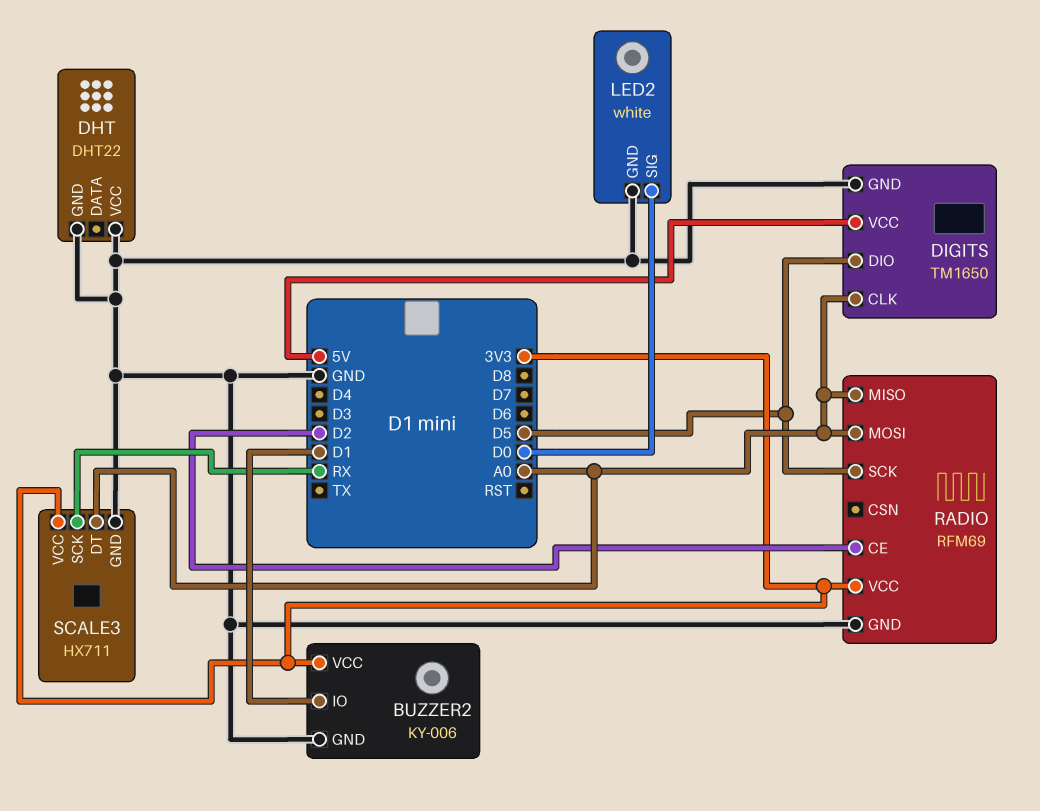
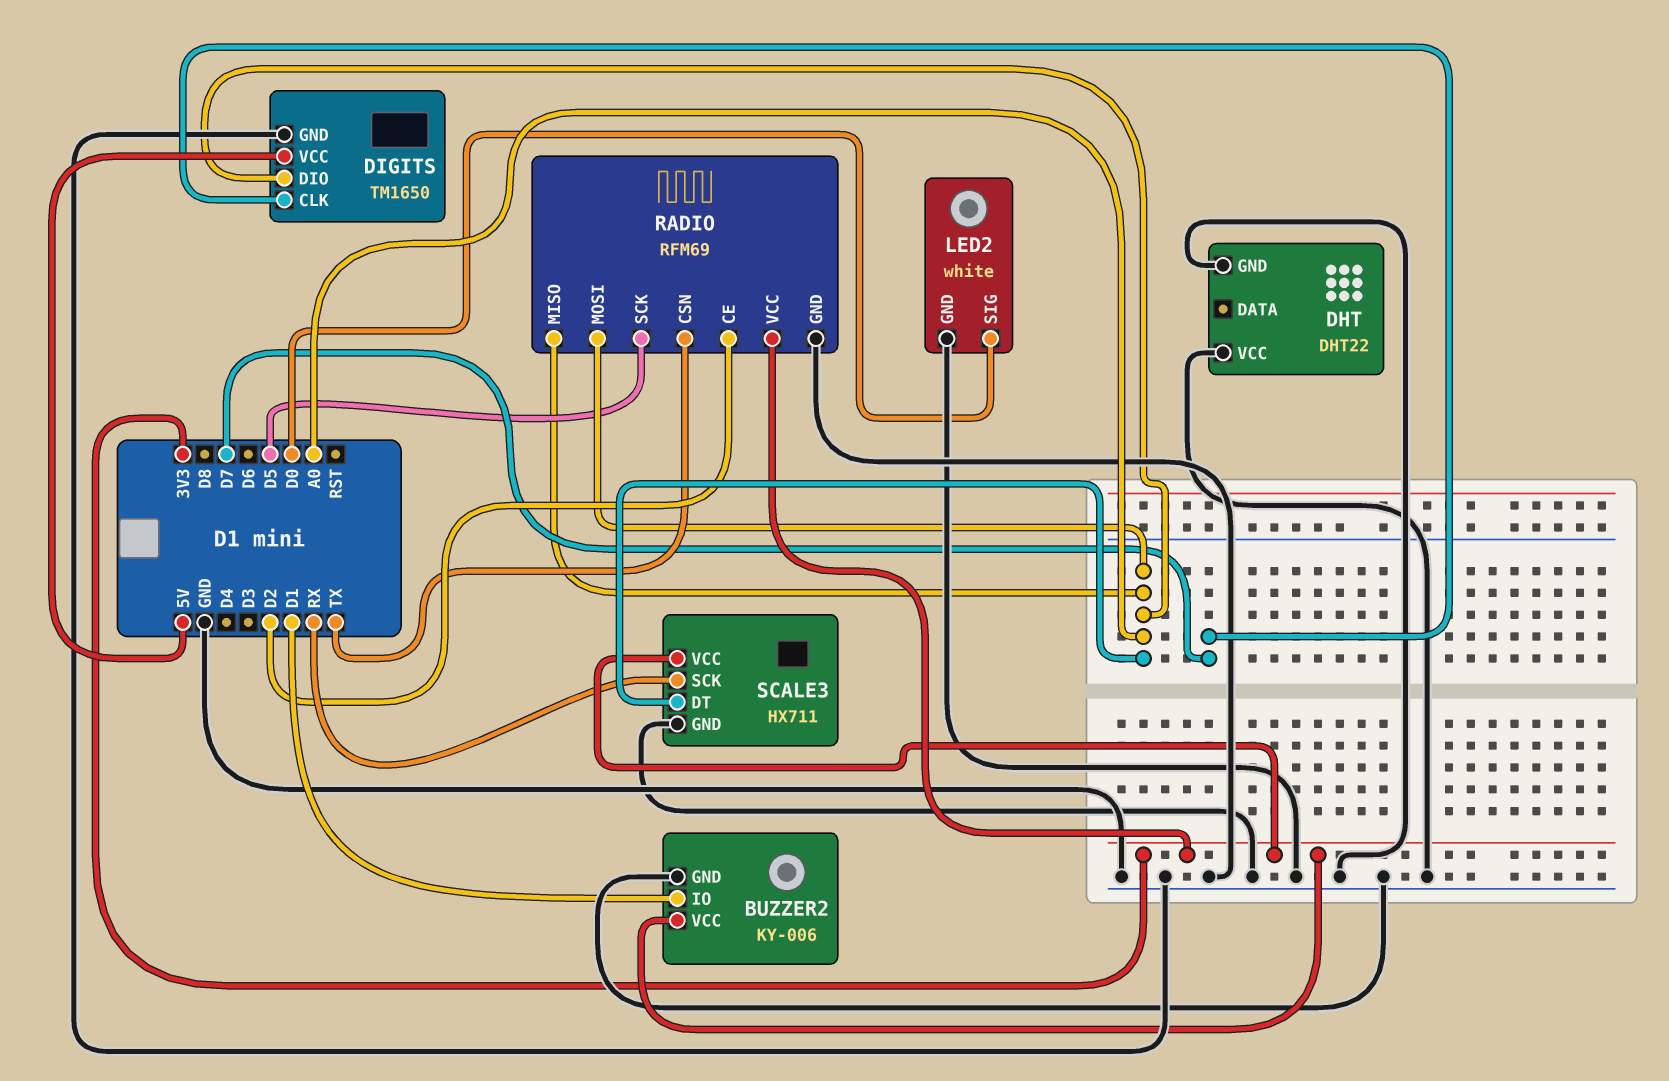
DIGITS pin CLK: A0 -> D7
DIGITS pin DIO: D5 -> A0
RADIO pin CSN: none -> TX

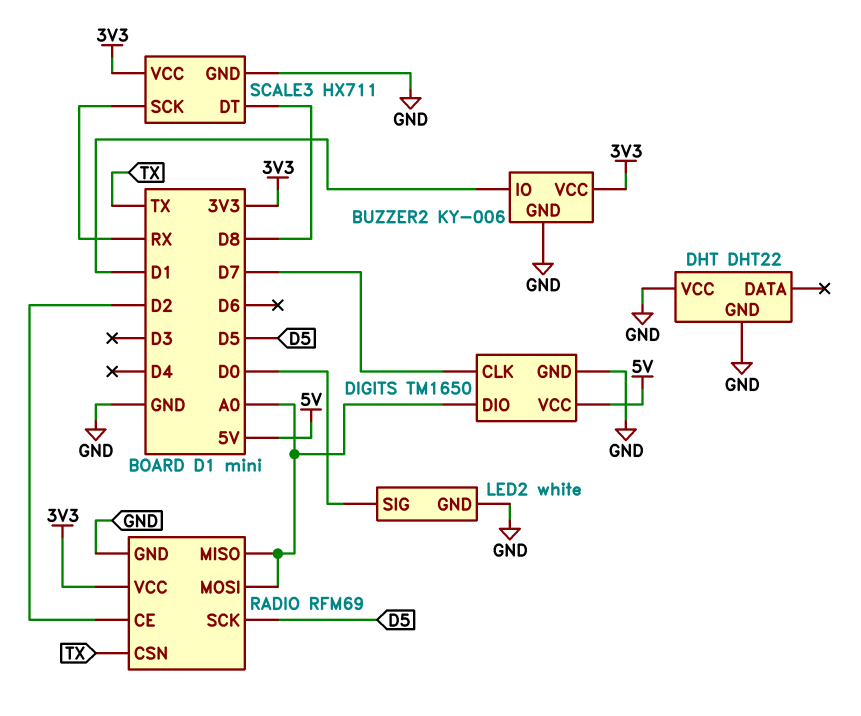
SCALE3 pin DT: A0 -> D8

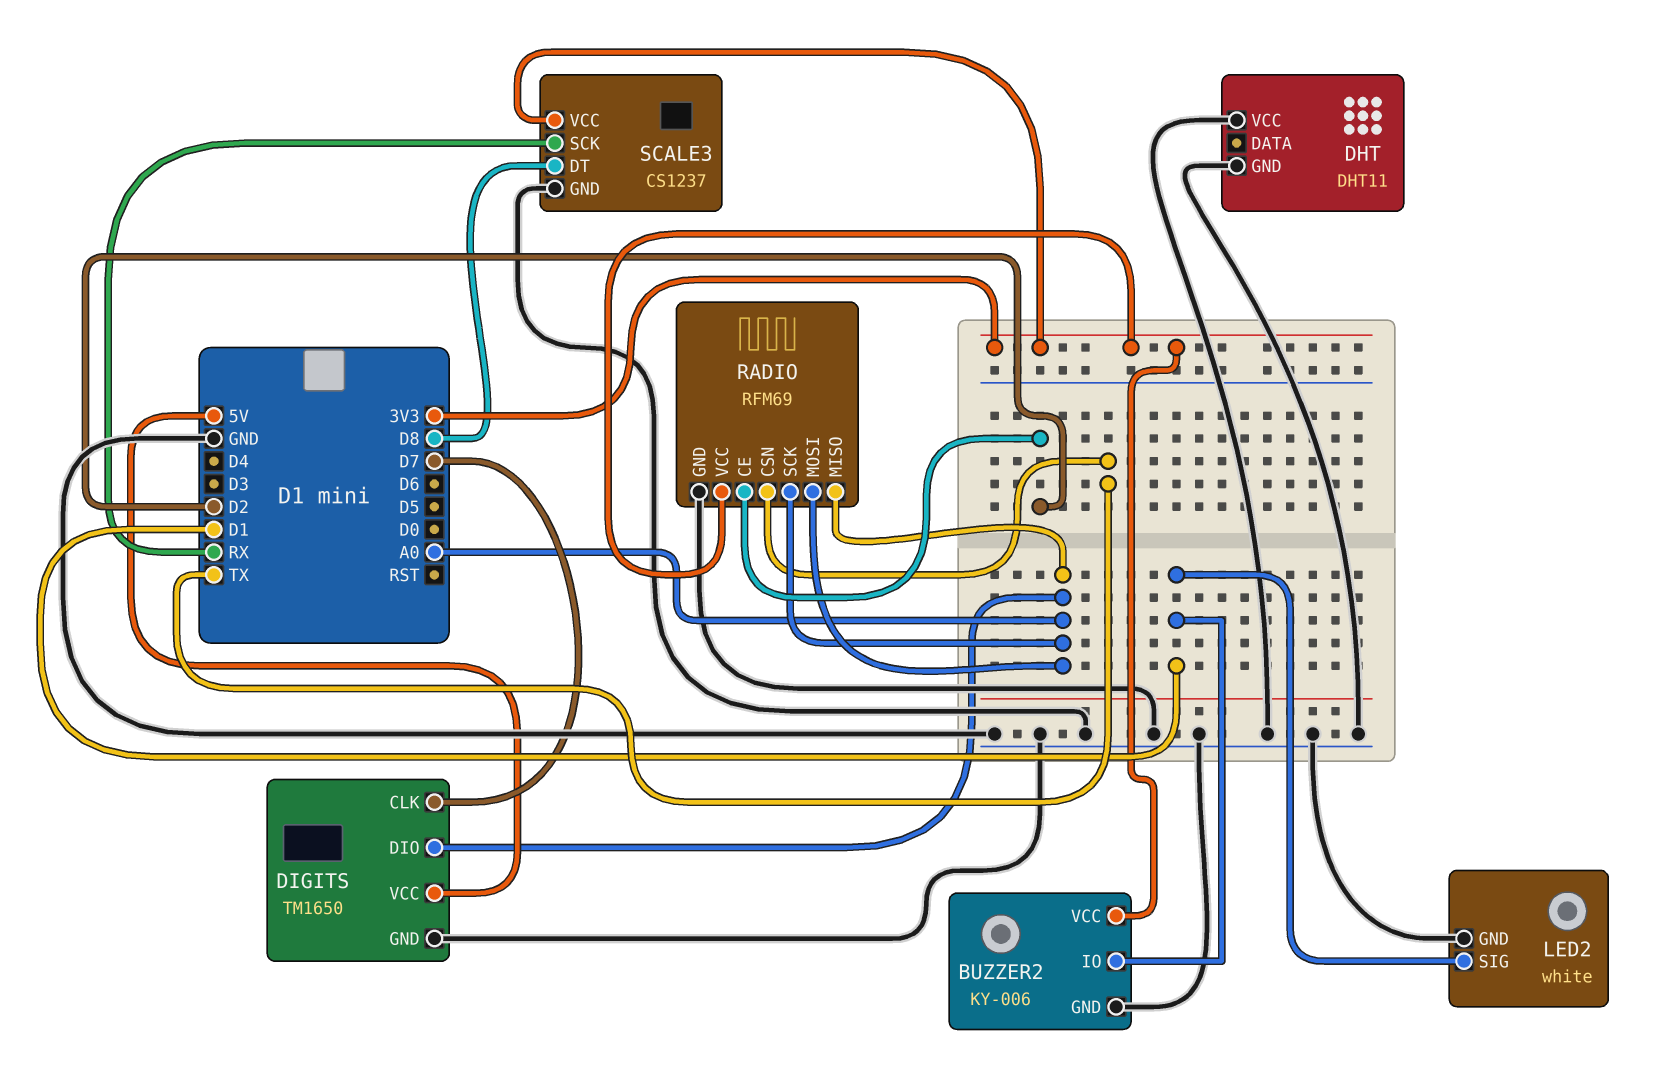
DHT: DHT22 -> DHT11
LED2 pin SIG: D0 -> D1
RADIO pin SCK: D5 -> A0
SCALE3: HX711 -> CS1237

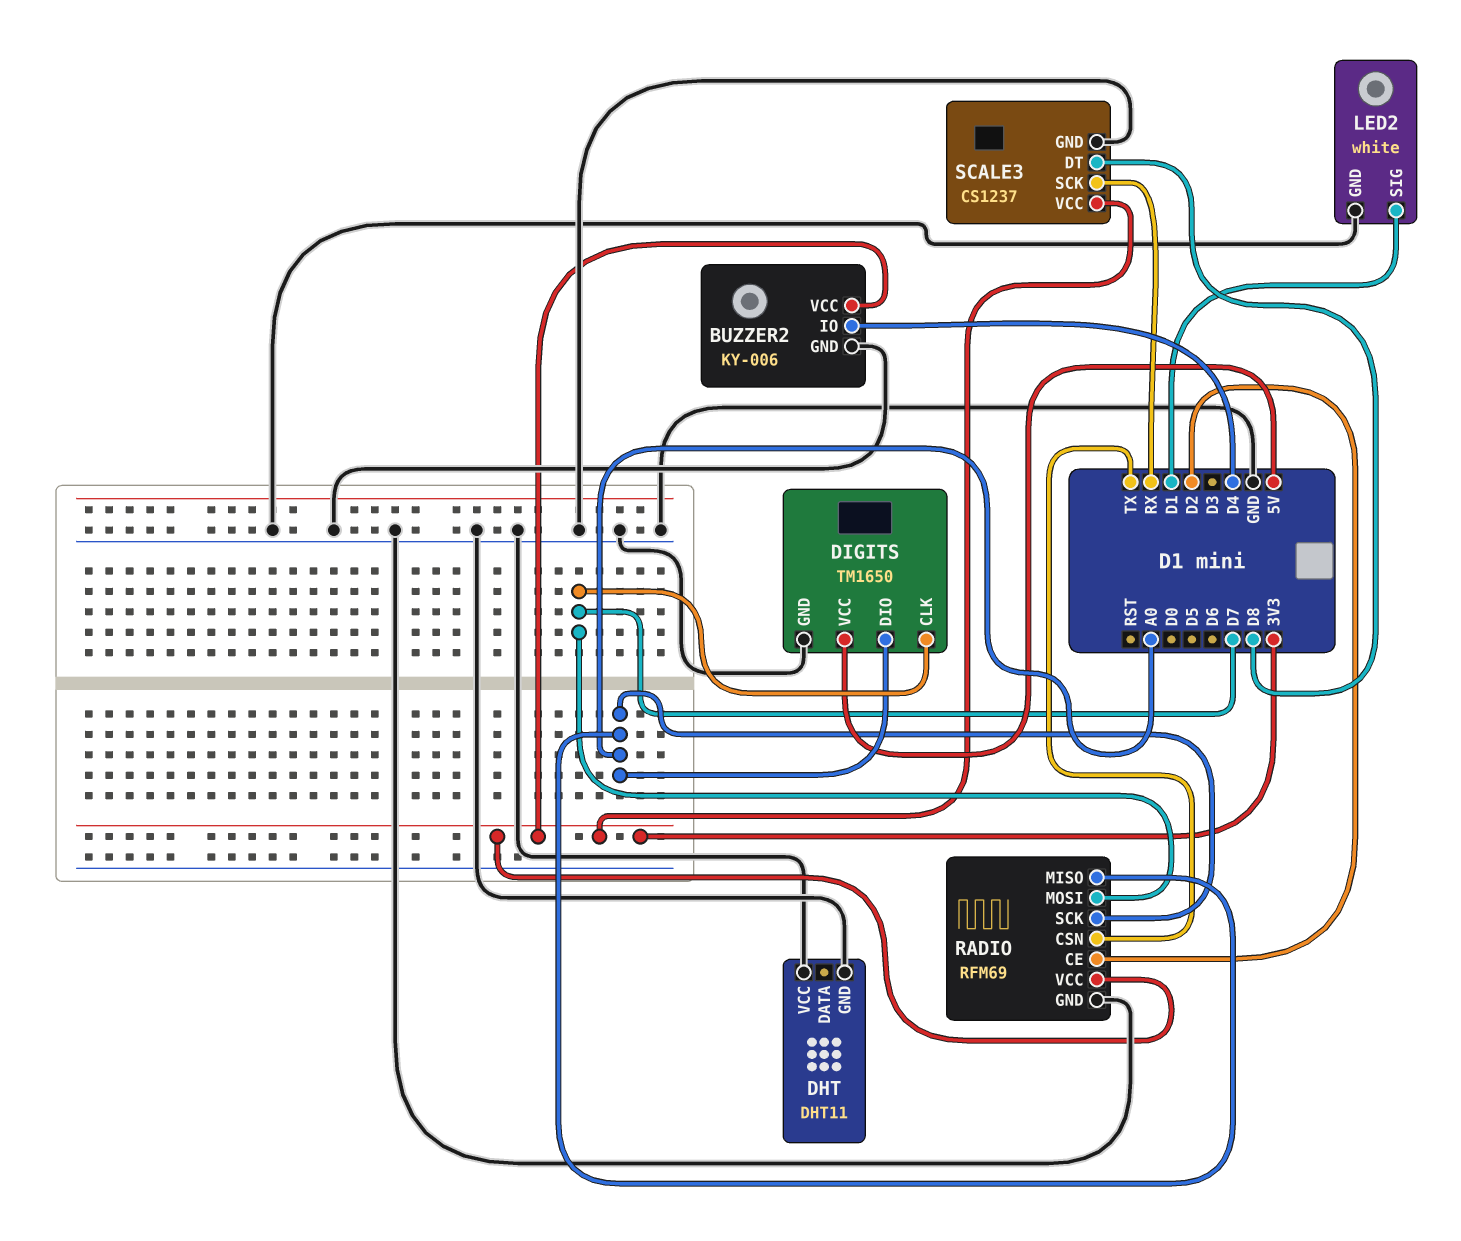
BUZZER2 pin IO: D1 -> D4
RADIO pin MOSI: A0 -> D7

